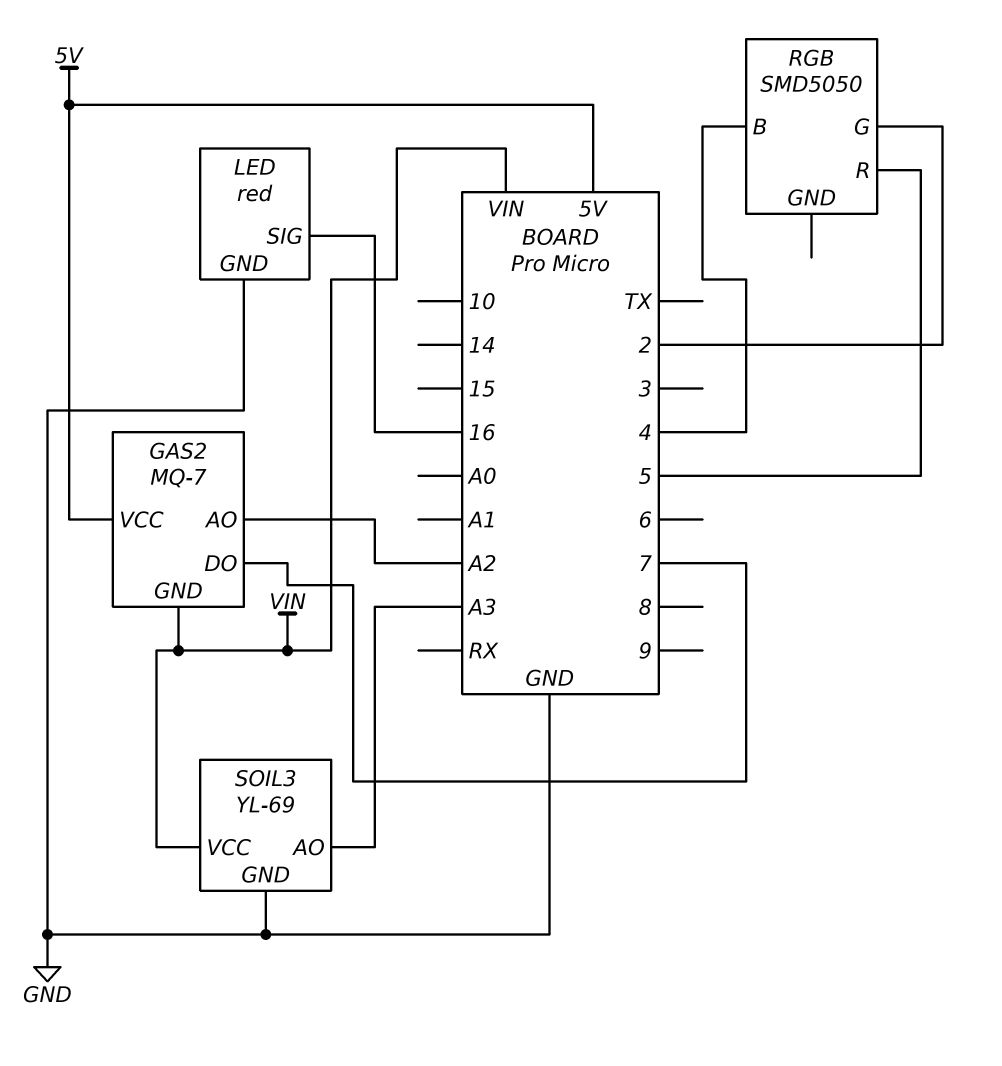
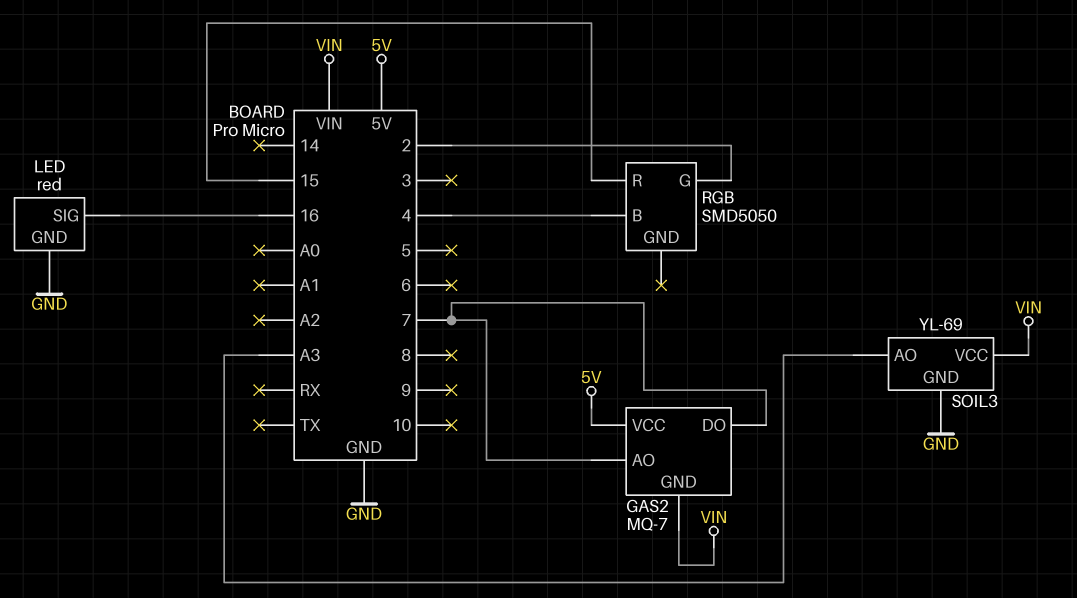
GAS2 pin AO: A2 -> 7
RGB pin R: 5 -> 15

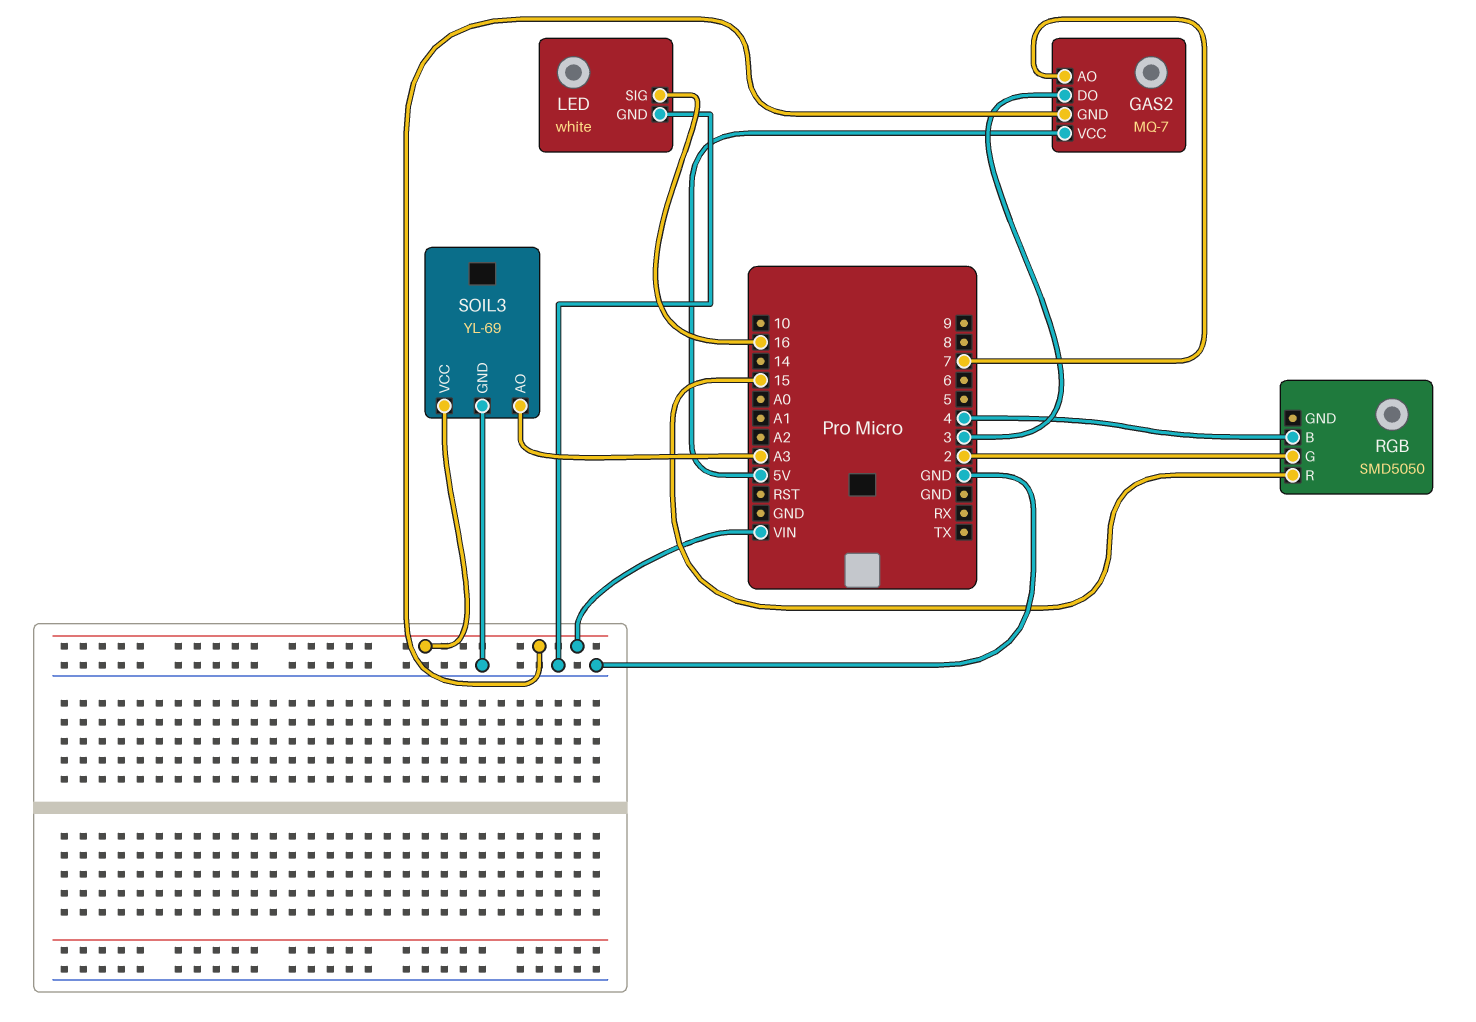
GAS2 pin DO: 7 -> 3
LED: red -> white

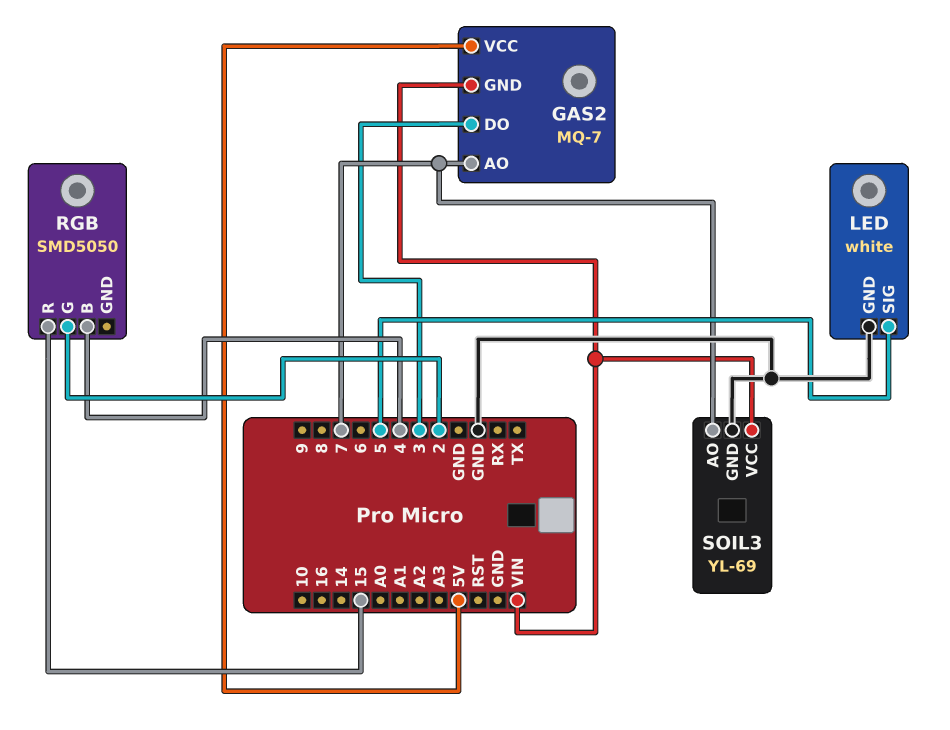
LED pin SIG: 16 -> 5
SOIL3 pin AO: A3 -> 7

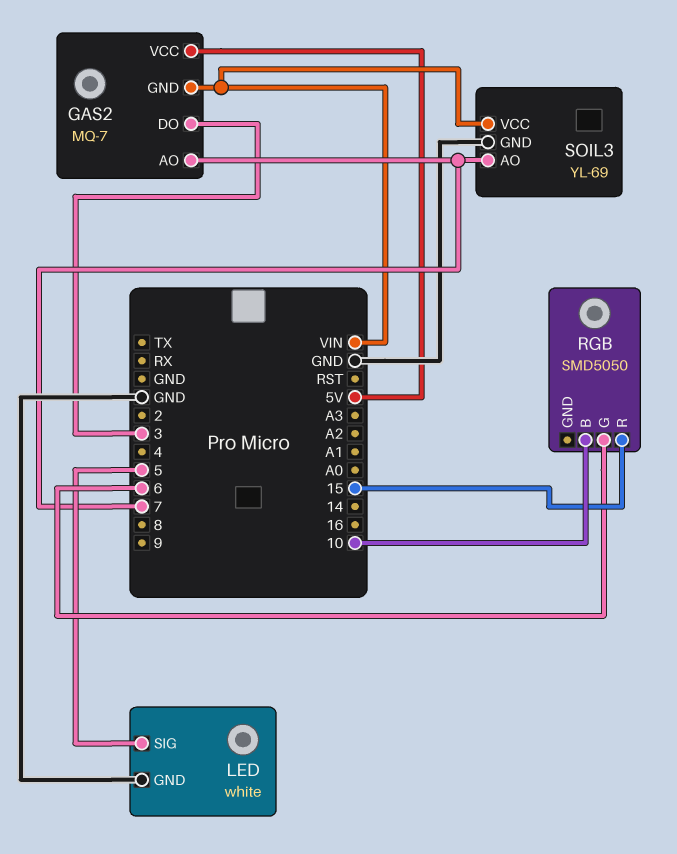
RGB pin B: 4 -> 10
RGB pin G: 2 -> 6

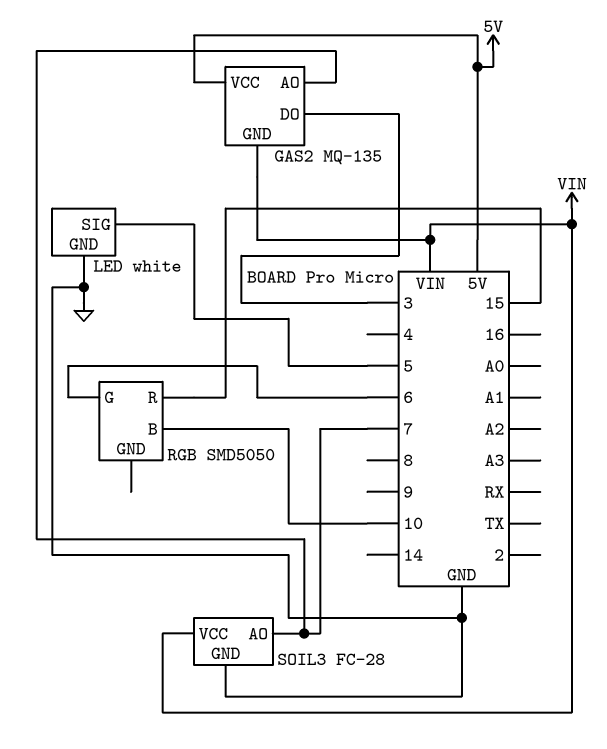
GAS2: MQ-7 -> MQ-135
SOIL3: YL-69 -> FC-28

